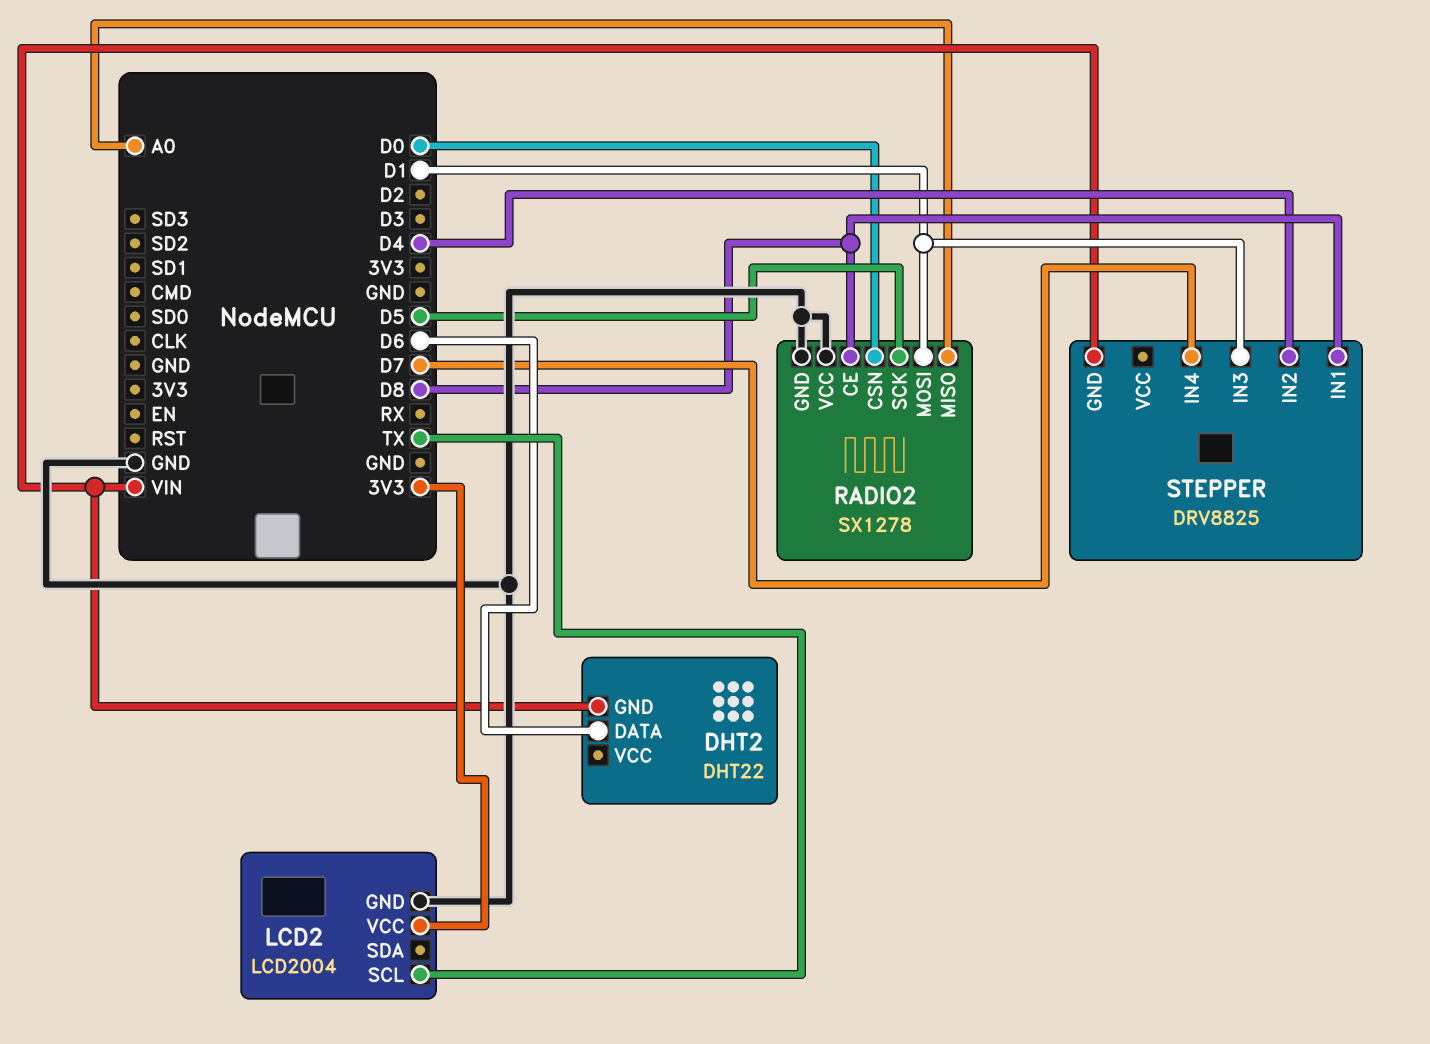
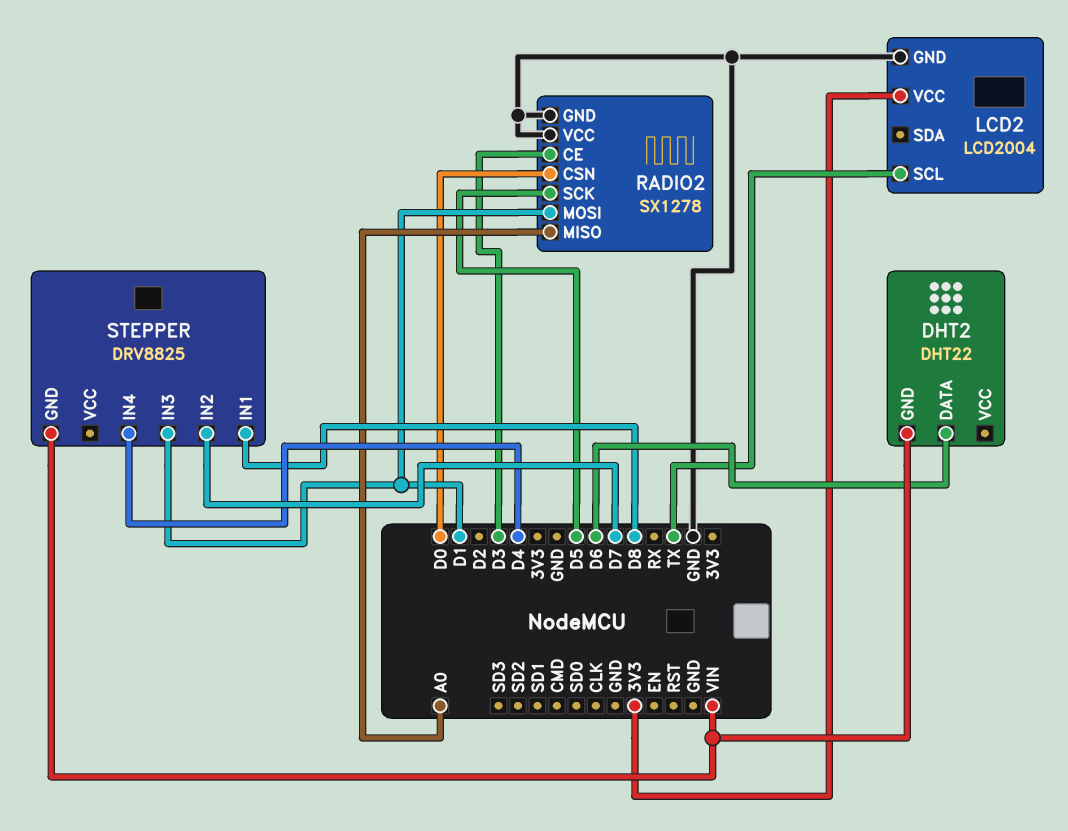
RADIO2 pin CE: D8 -> D3
STEPPER pin IN2: D4 -> D7
STEPPER pin IN4: D7 -> D4

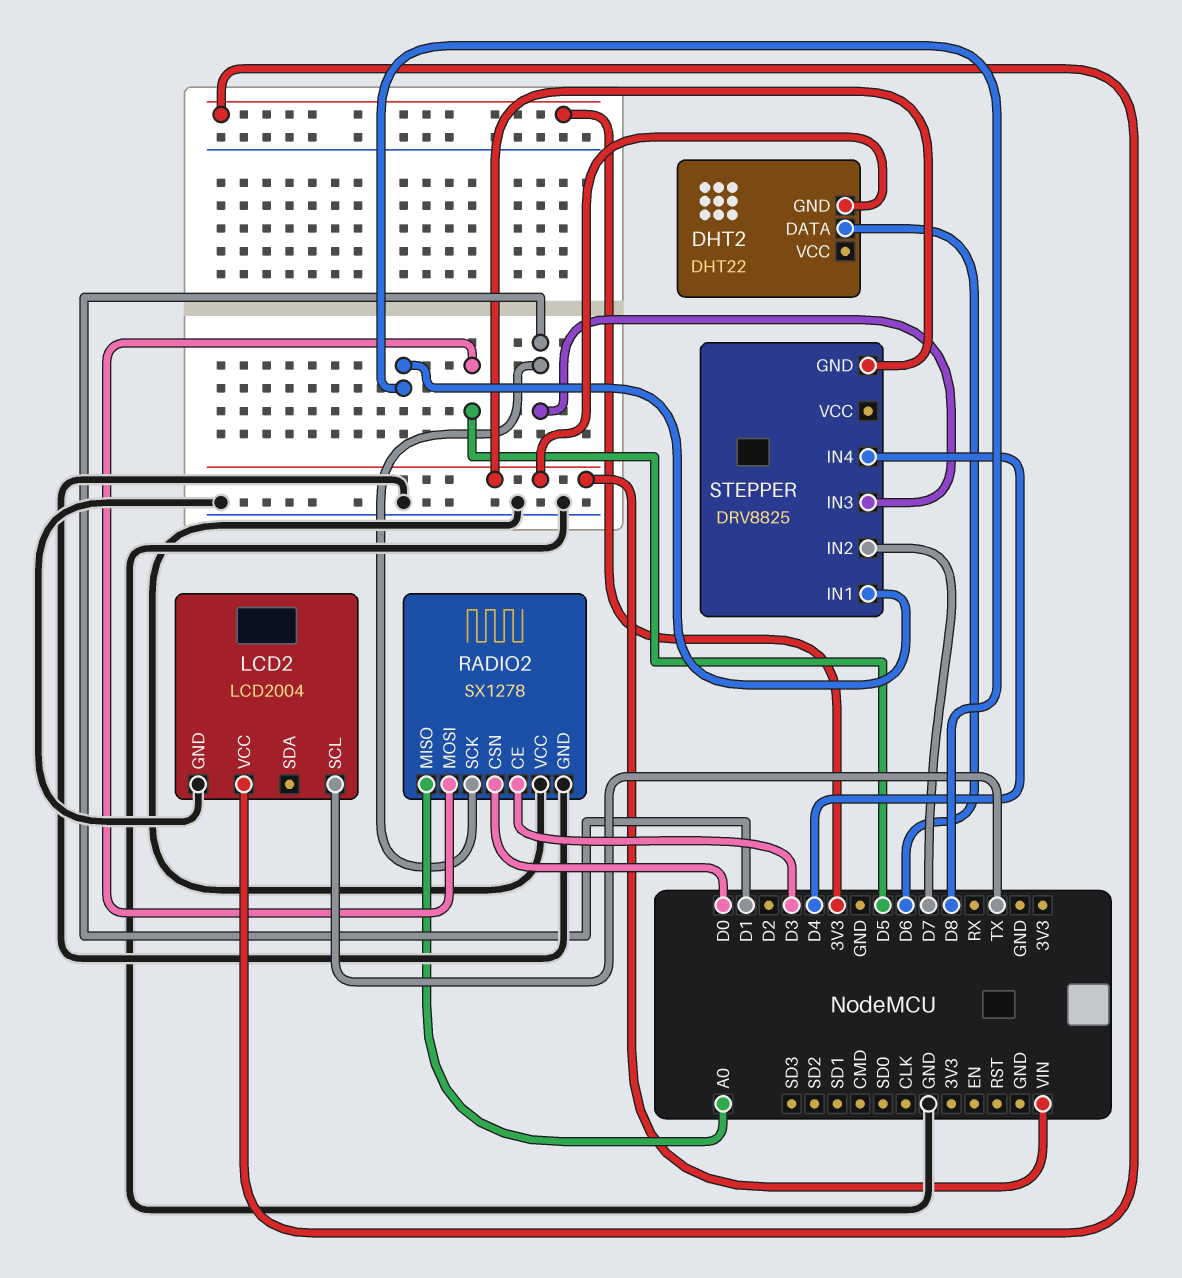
RADIO2 pin MOSI: D1 -> D5
RADIO2 pin SCK: D5 -> D1

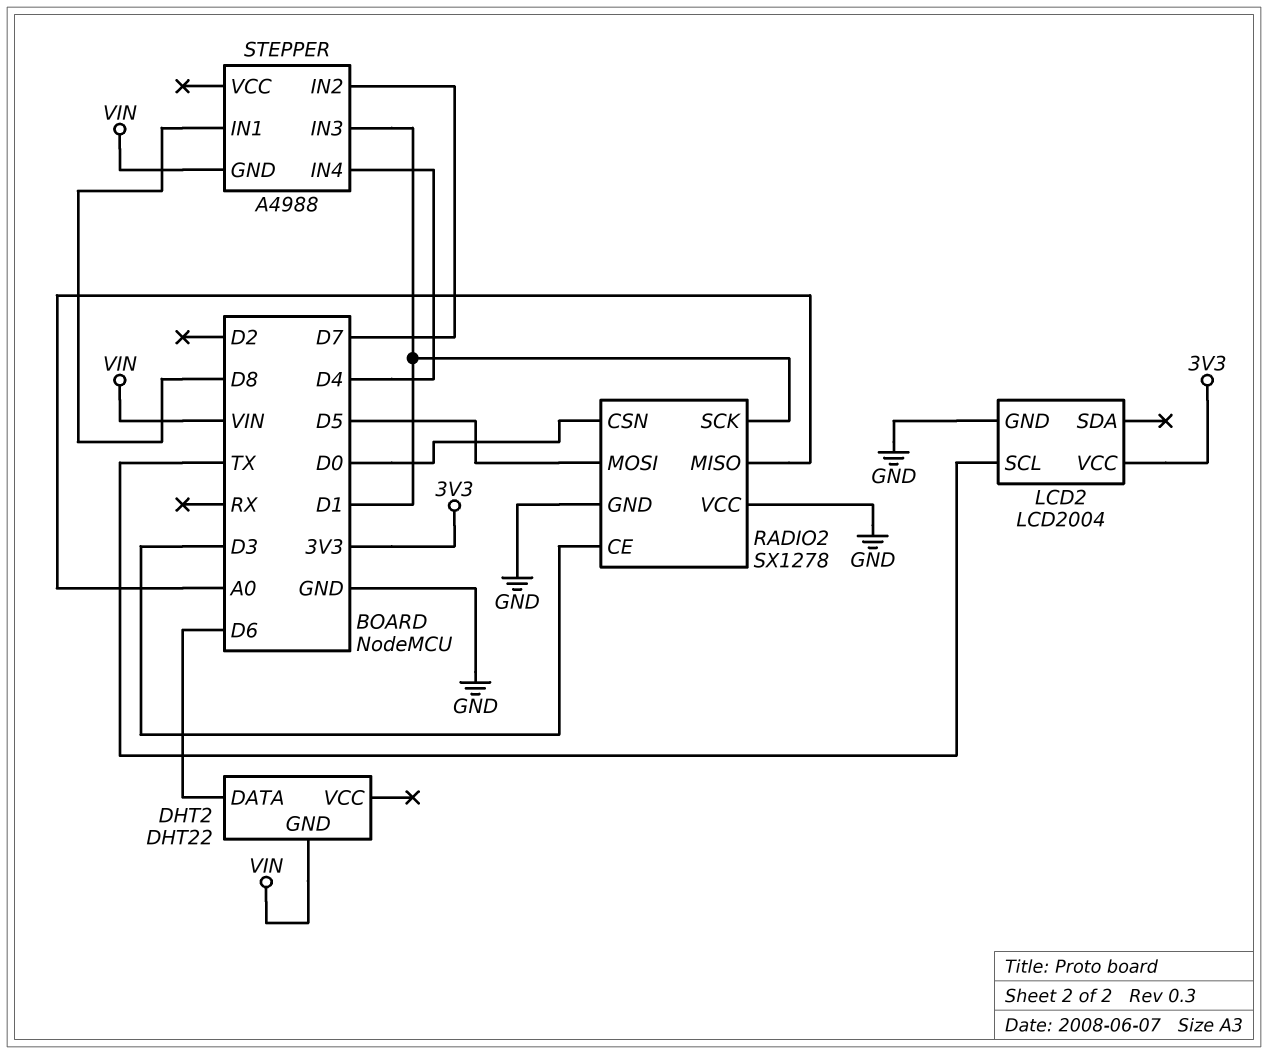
STEPPER: DRV8825 -> A4988

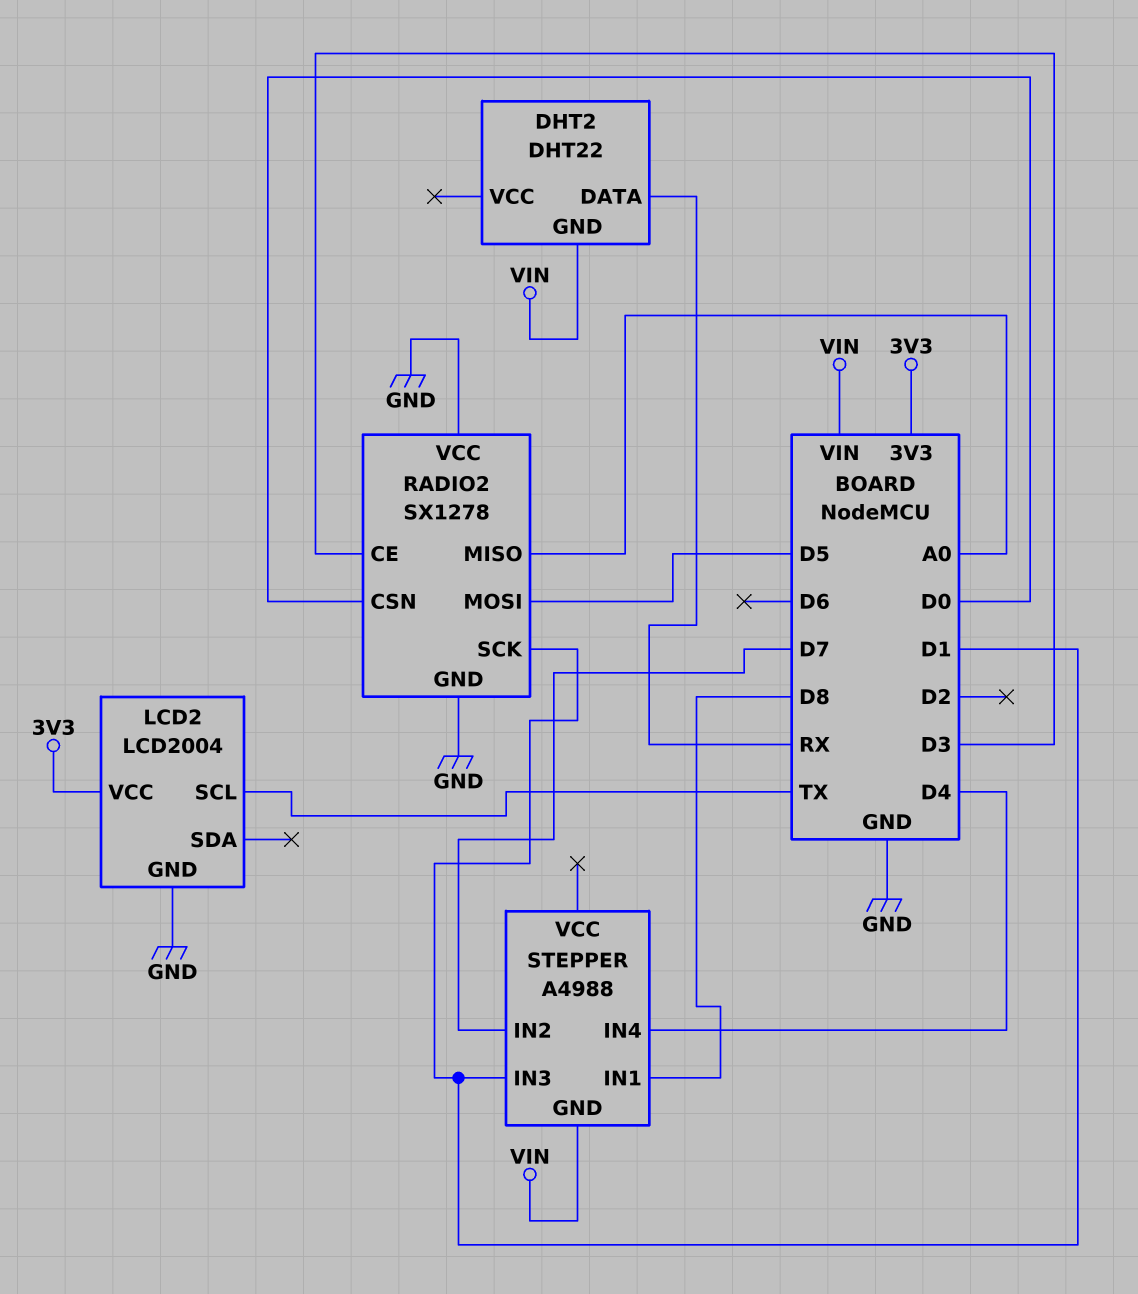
DHT2 pin DATA: D6 -> RX

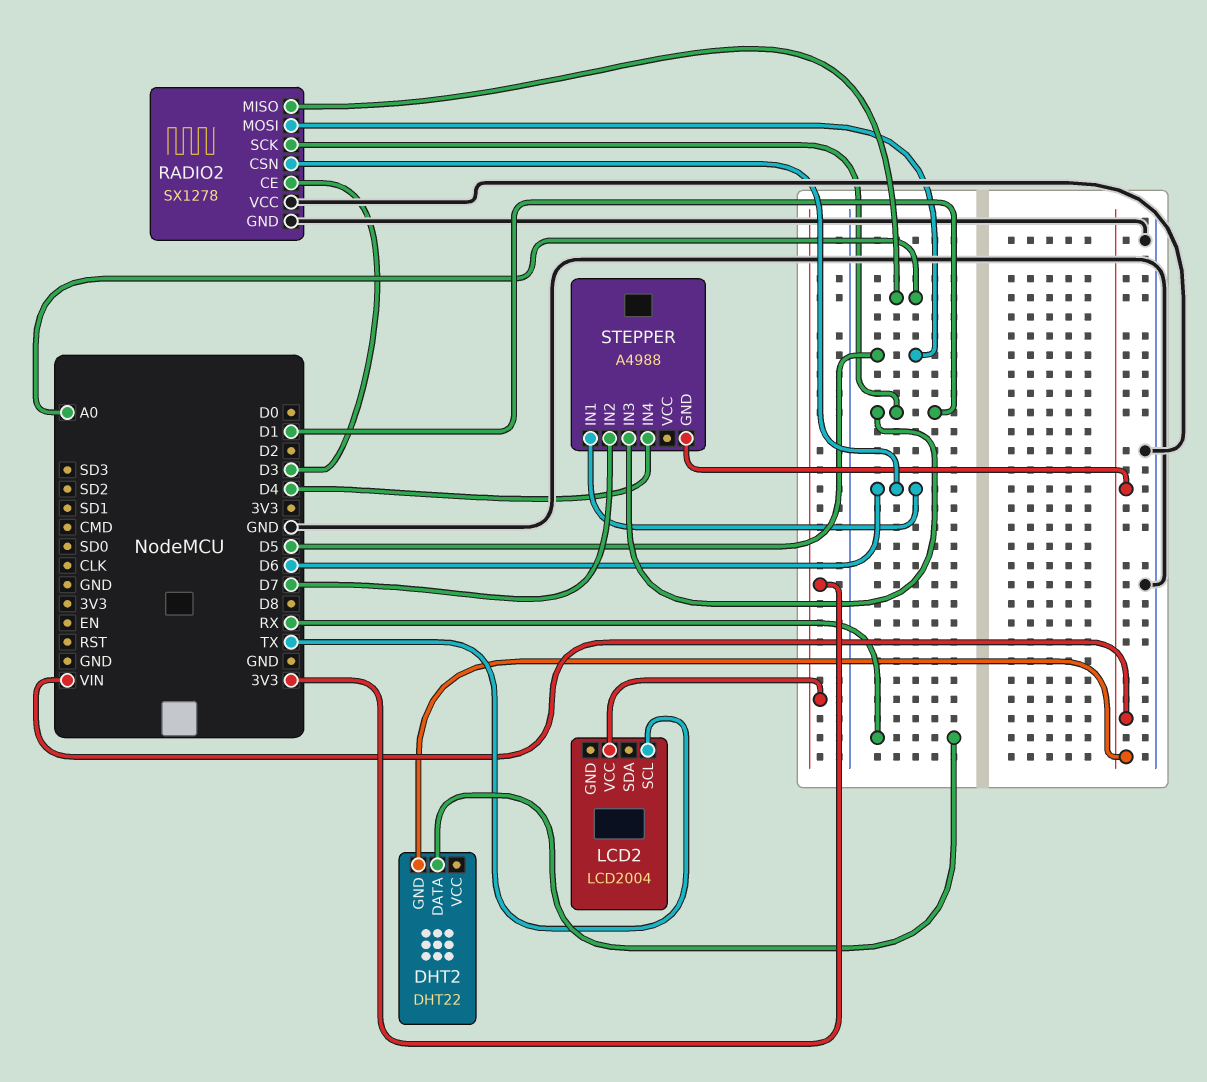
LCD2 pin GND: GND -> none
RADIO2 pin CSN: D0 -> D6
STEPPER pin IN1: D8 -> D6

